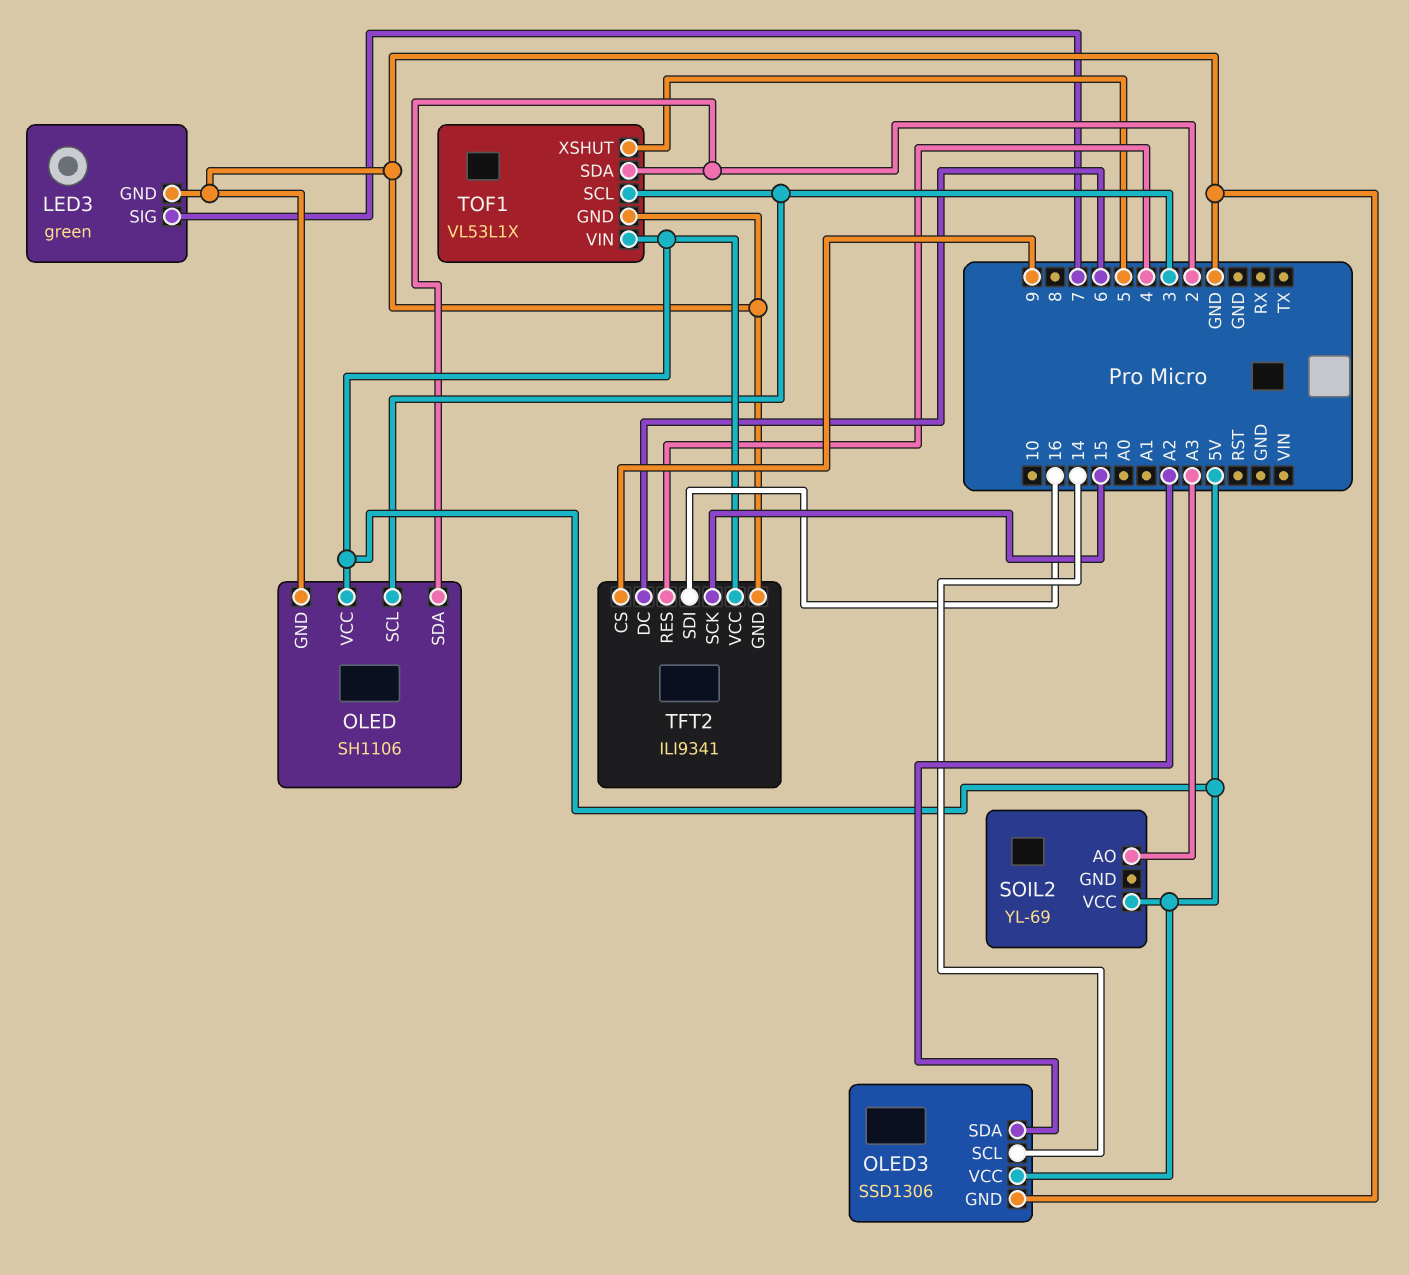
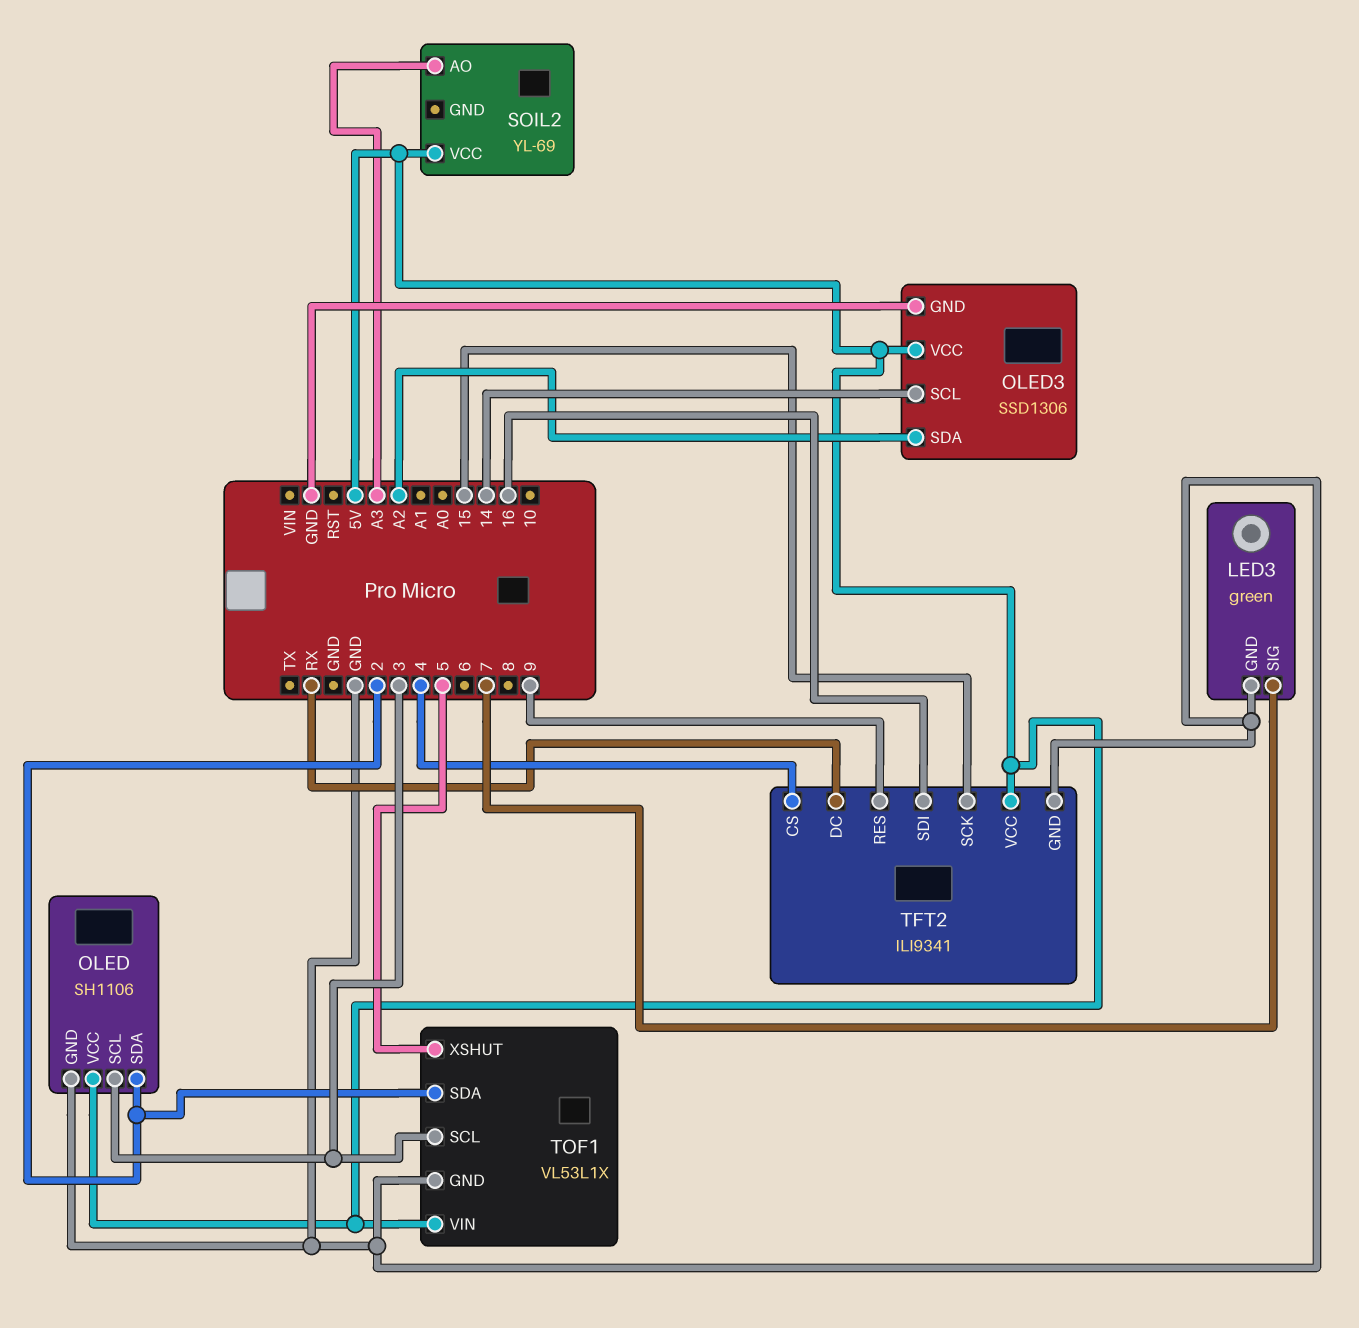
TFT2 pin CS: 9 -> 4
TFT2 pin DC: 6 -> RX
TFT2 pin RES: 4 -> 9

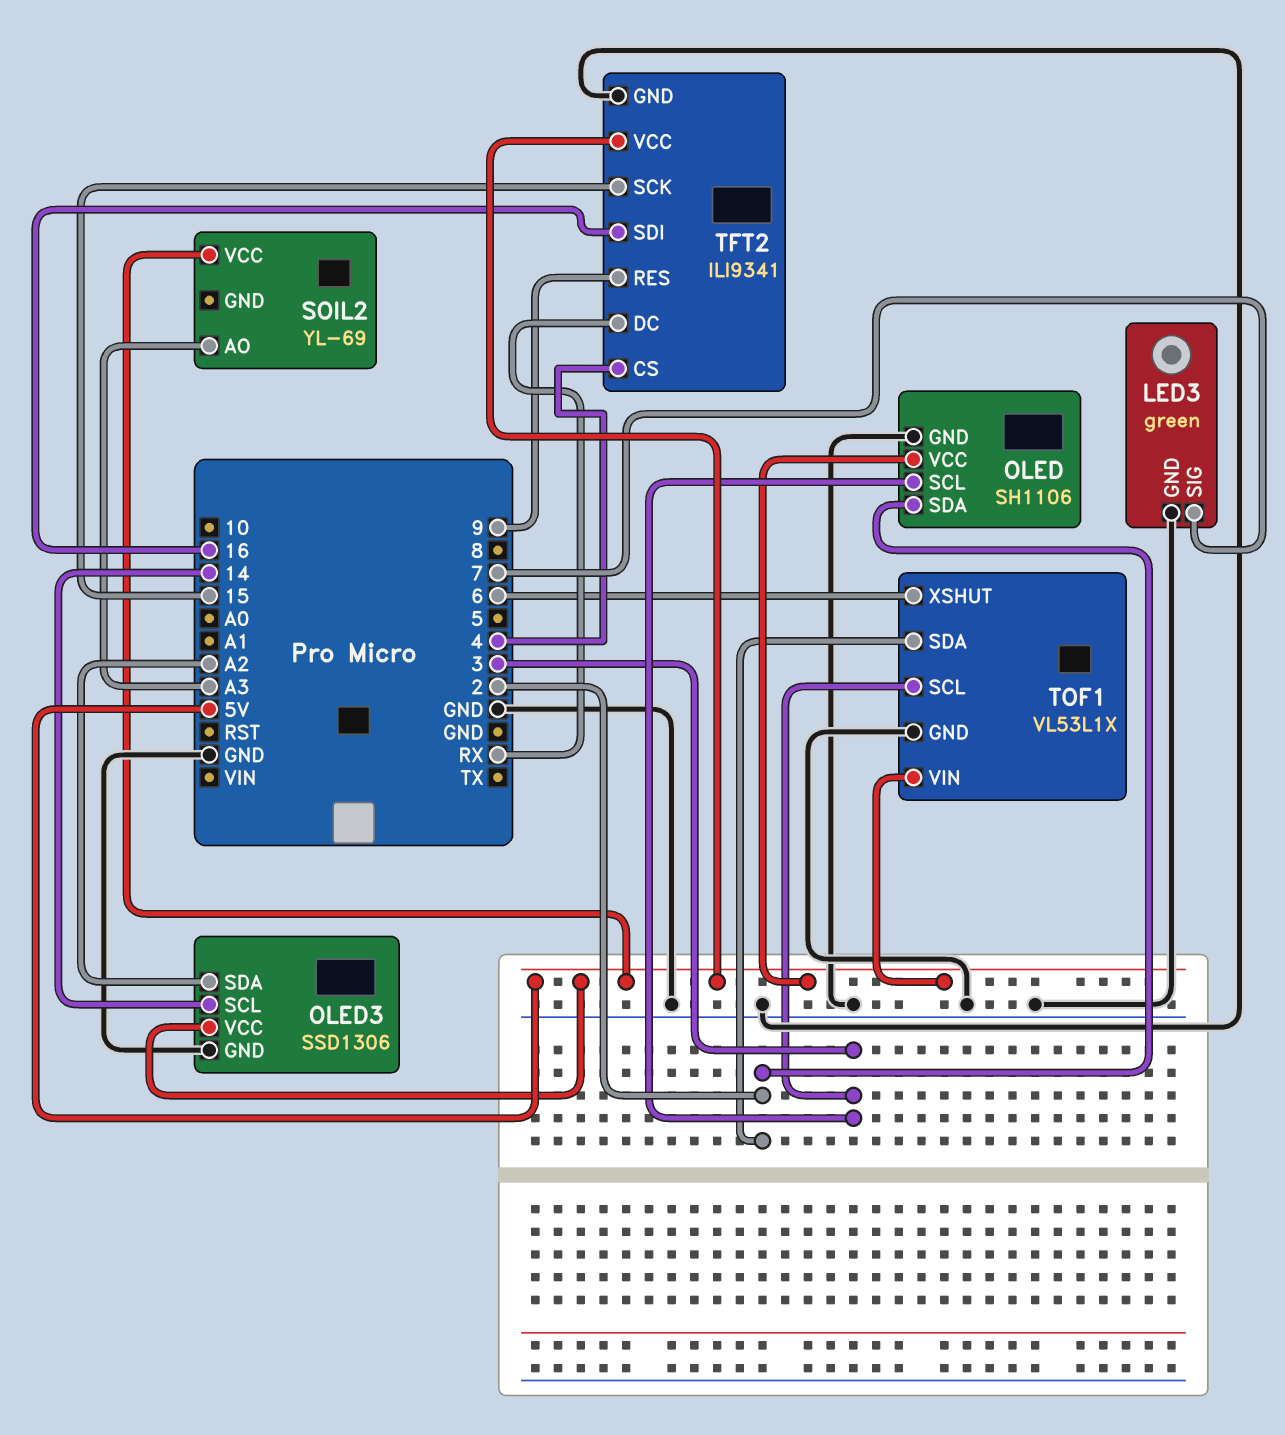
TOF1 pin XSHUT: 5 -> 6

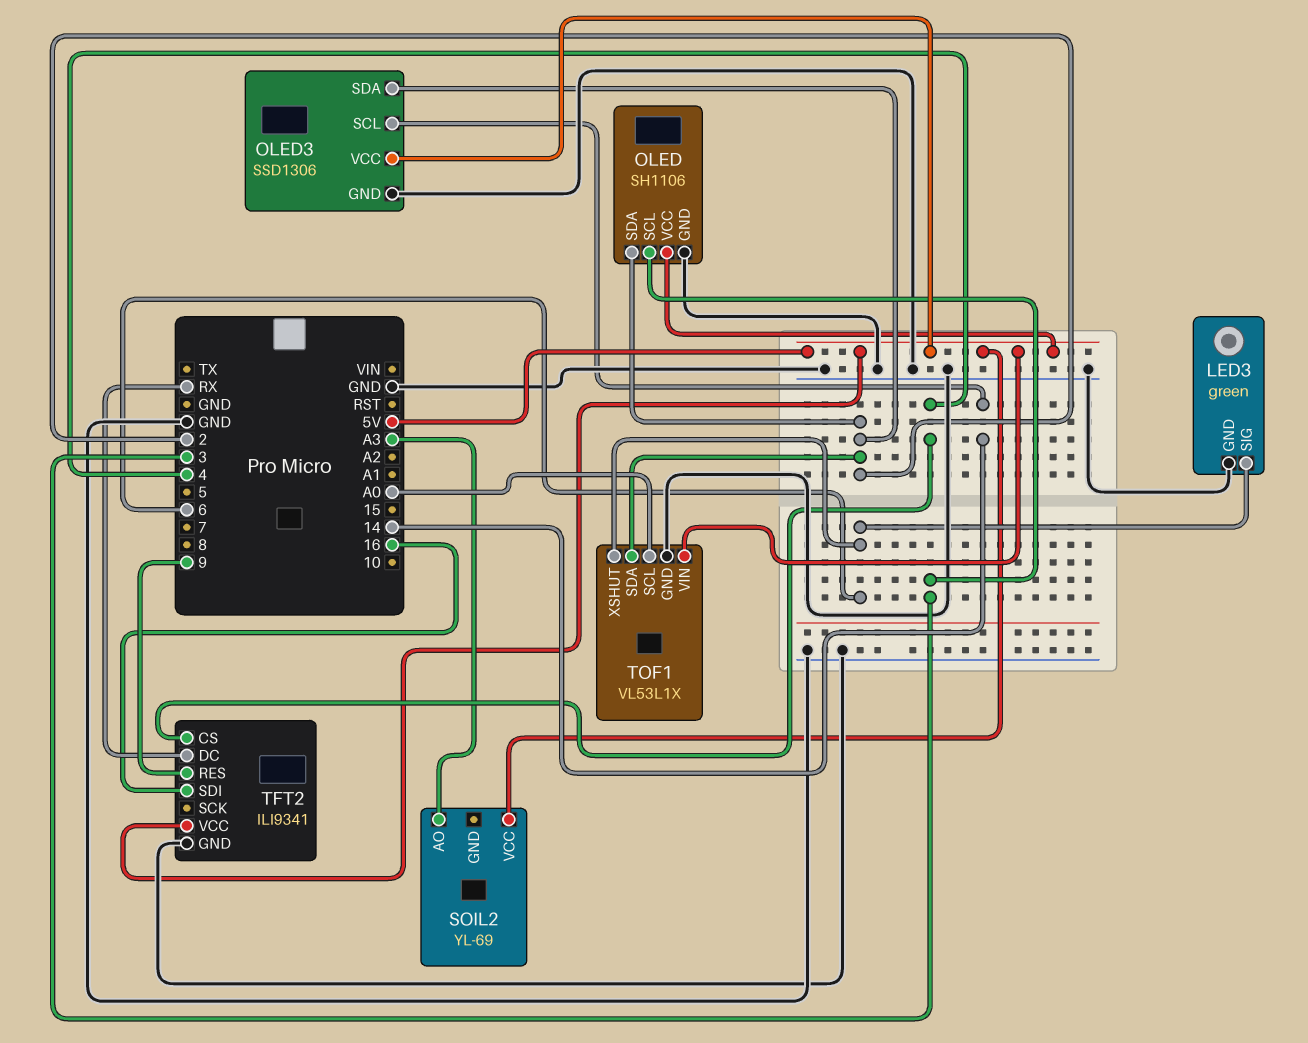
LED3 pin SIG: 7 -> 6
OLED3 pin SDA: A2 -> 2
TFT2 pin SCK: 15 -> none
TOF1 pin SCL: 3 -> A0

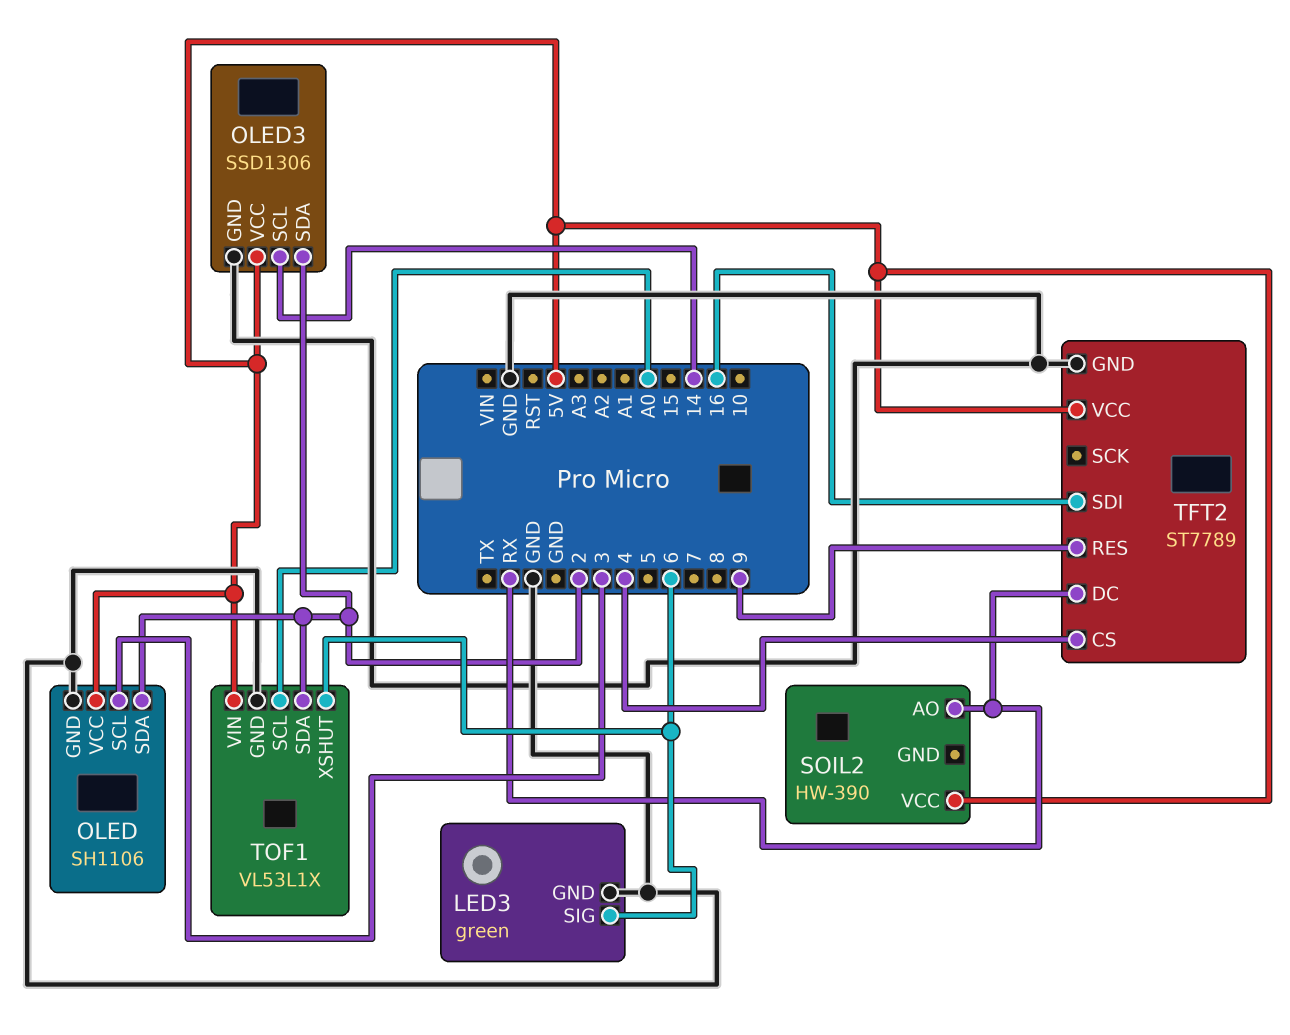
SOIL2: YL-69 -> HW-390
SOIL2 pin AO: A3 -> RX
TFT2: ILI9341 -> ST7789

